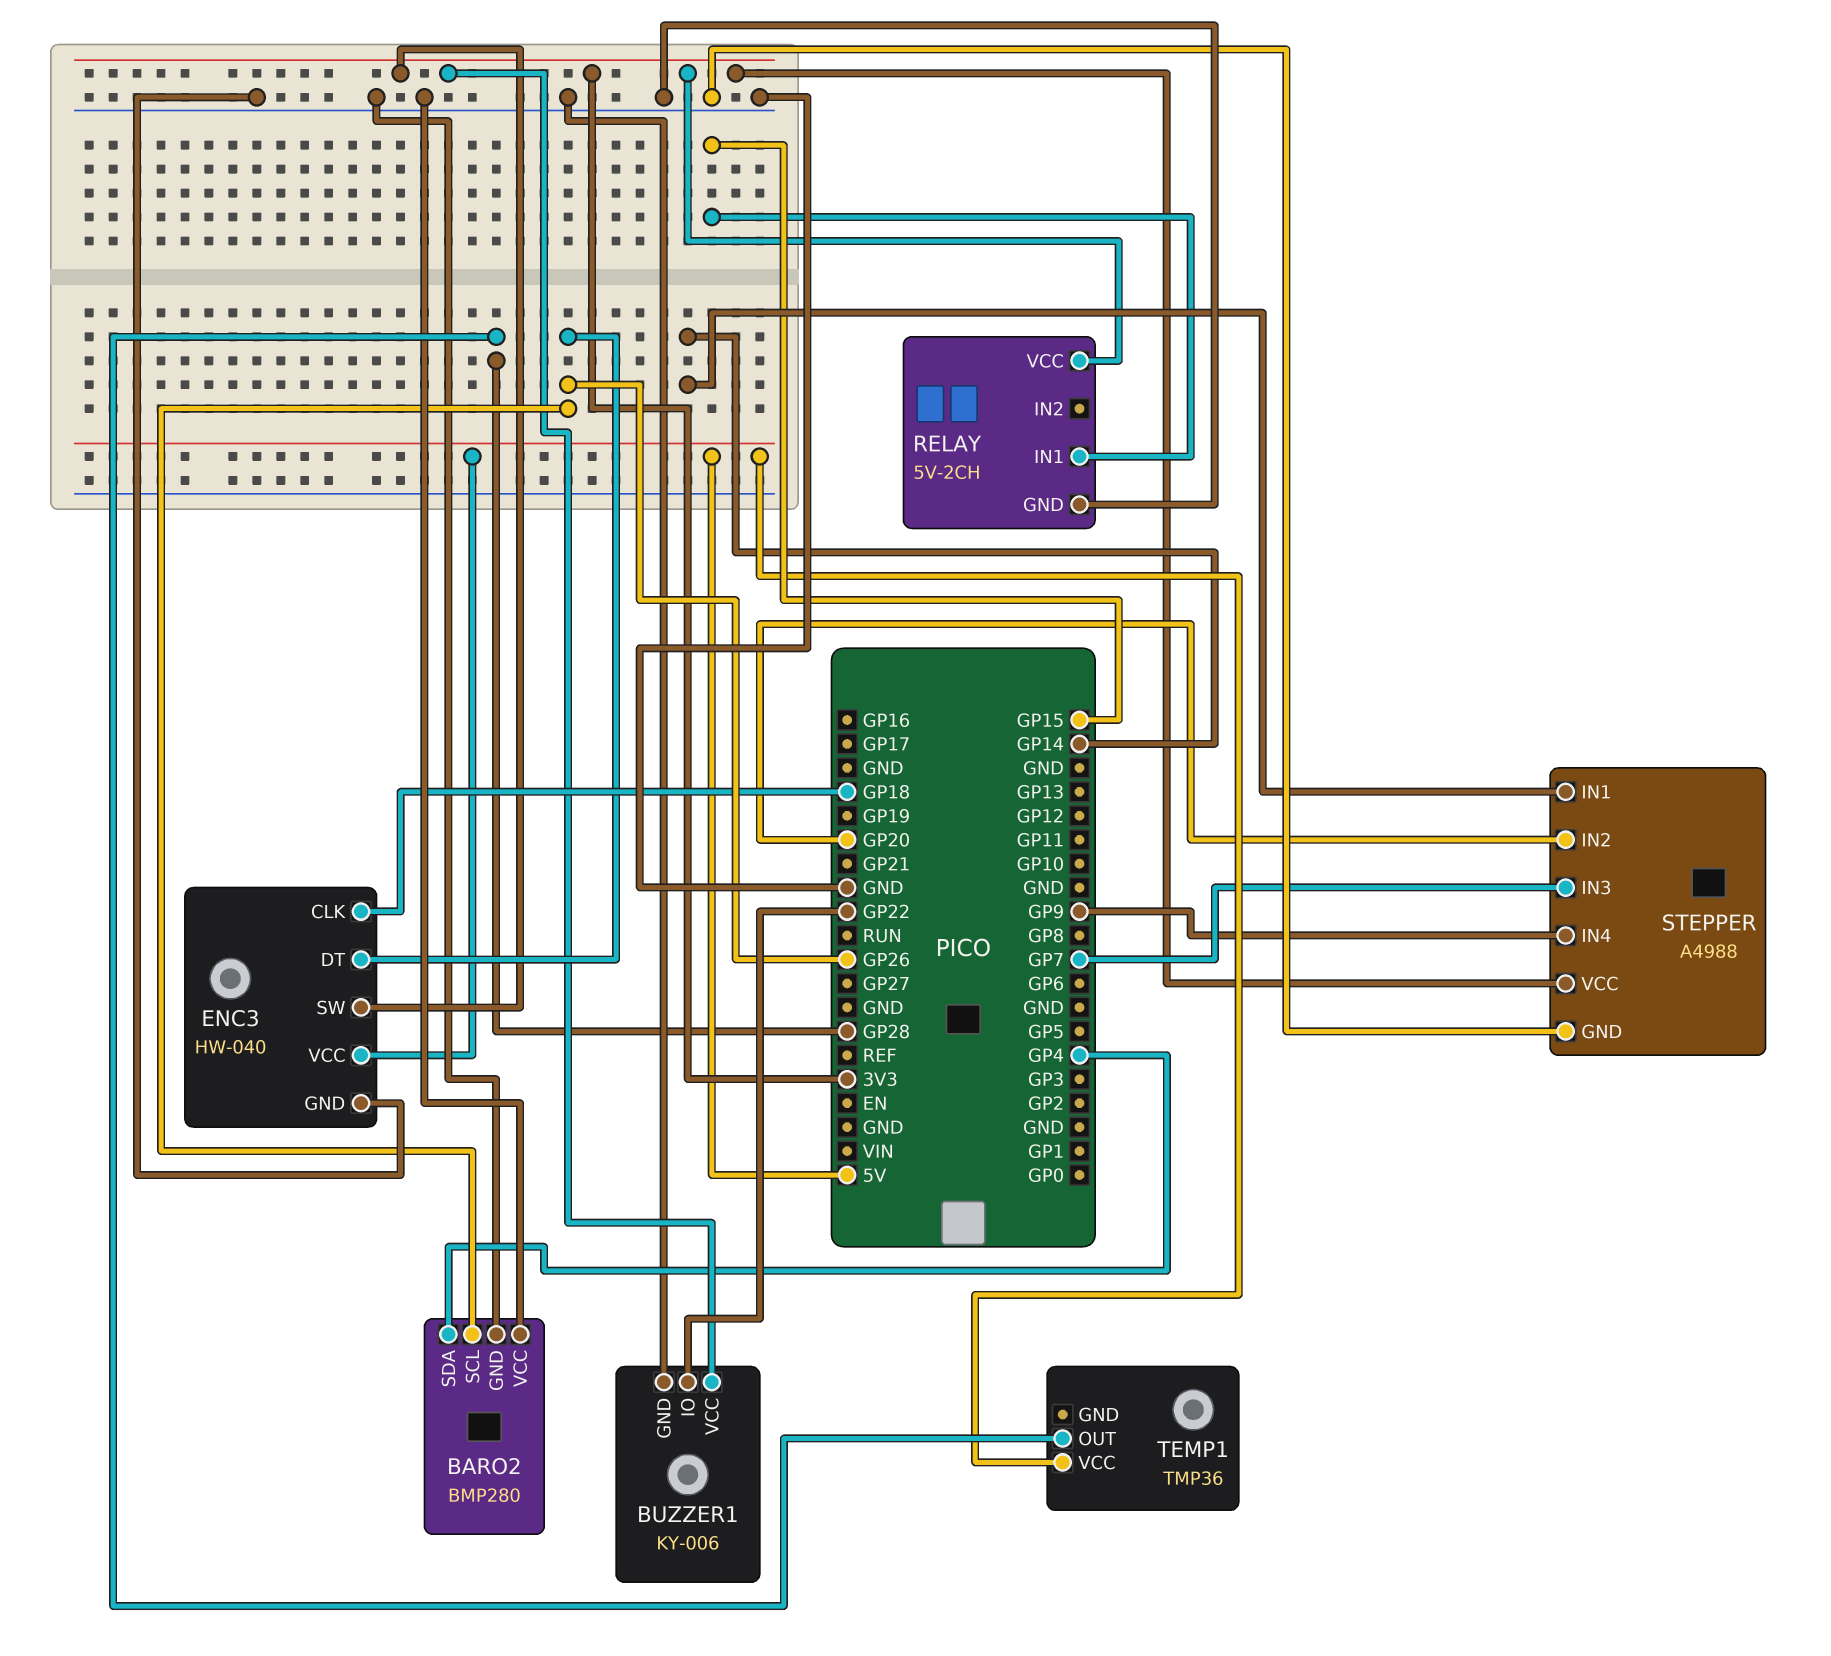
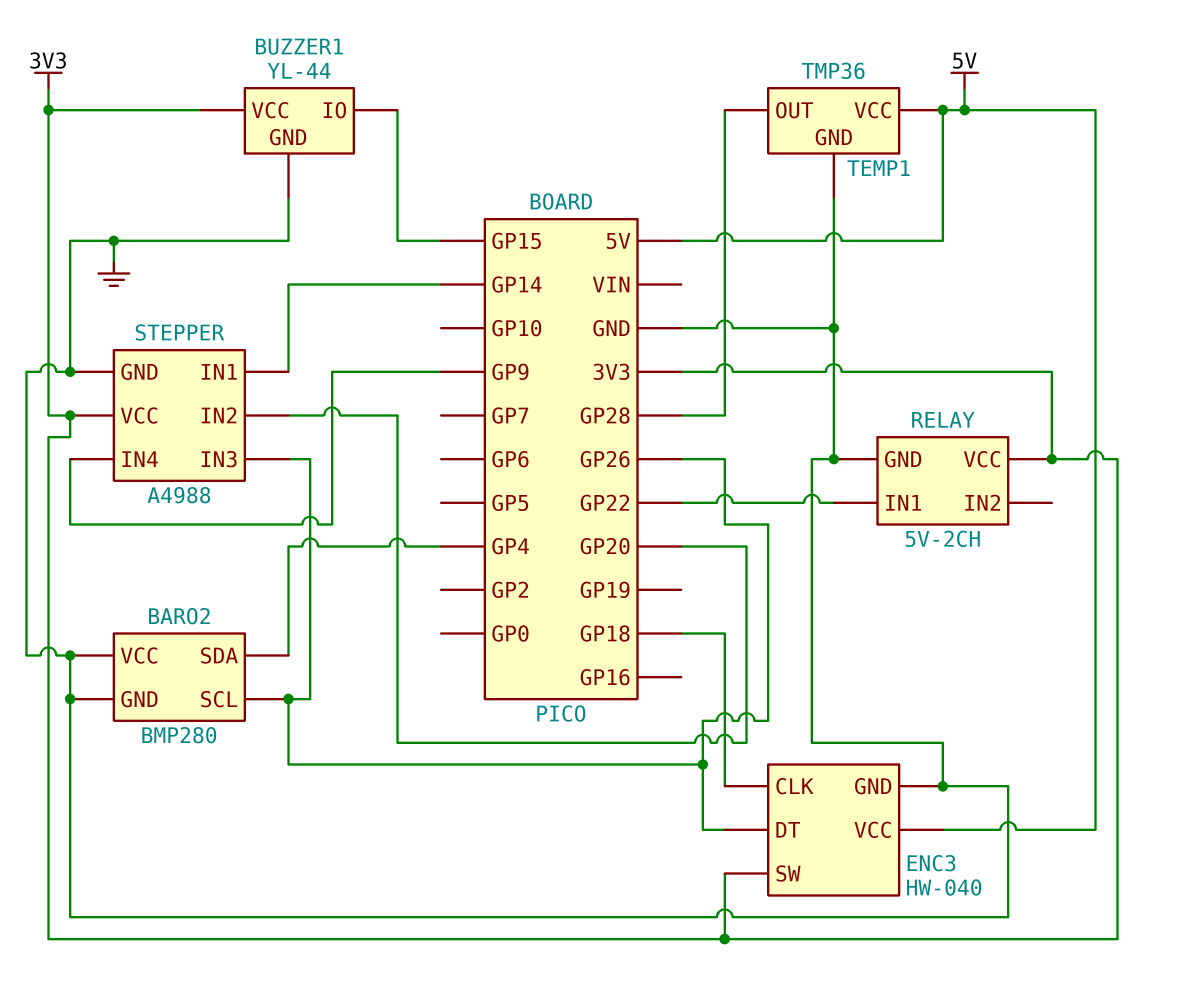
BUZZER1: KY-006 -> YL-44
BUZZER1 pin IO: GP22 -> GP15
RELAY pin IN1: GP15 -> GP22
STEPPER pin IN3: GP7 -> GP26
TEMP1 pin GND: none -> GND

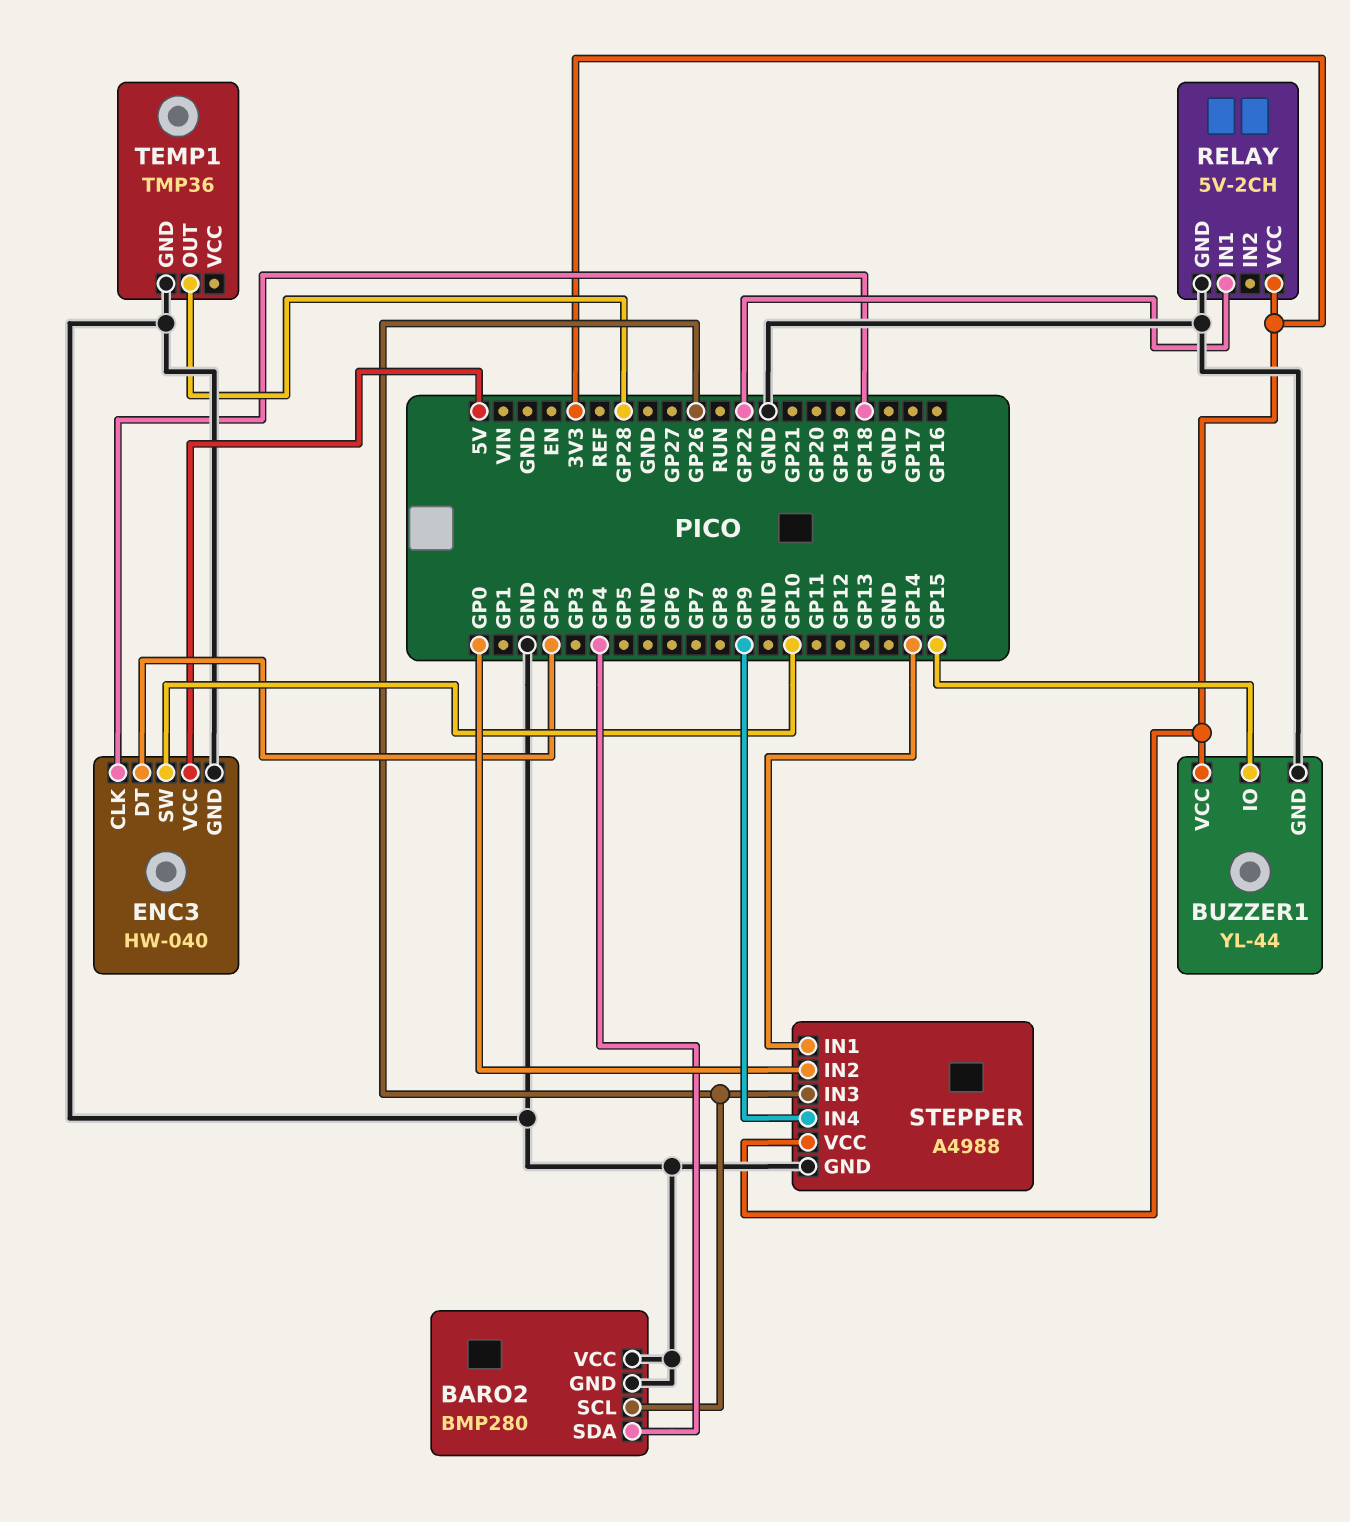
ENC3 pin DT: GP26 -> GP2
ENC3 pin SW: 3V3 -> GP10
STEPPER pin IN2: GP20 -> GP0
TEMP1 pin VCC: 5V -> none

